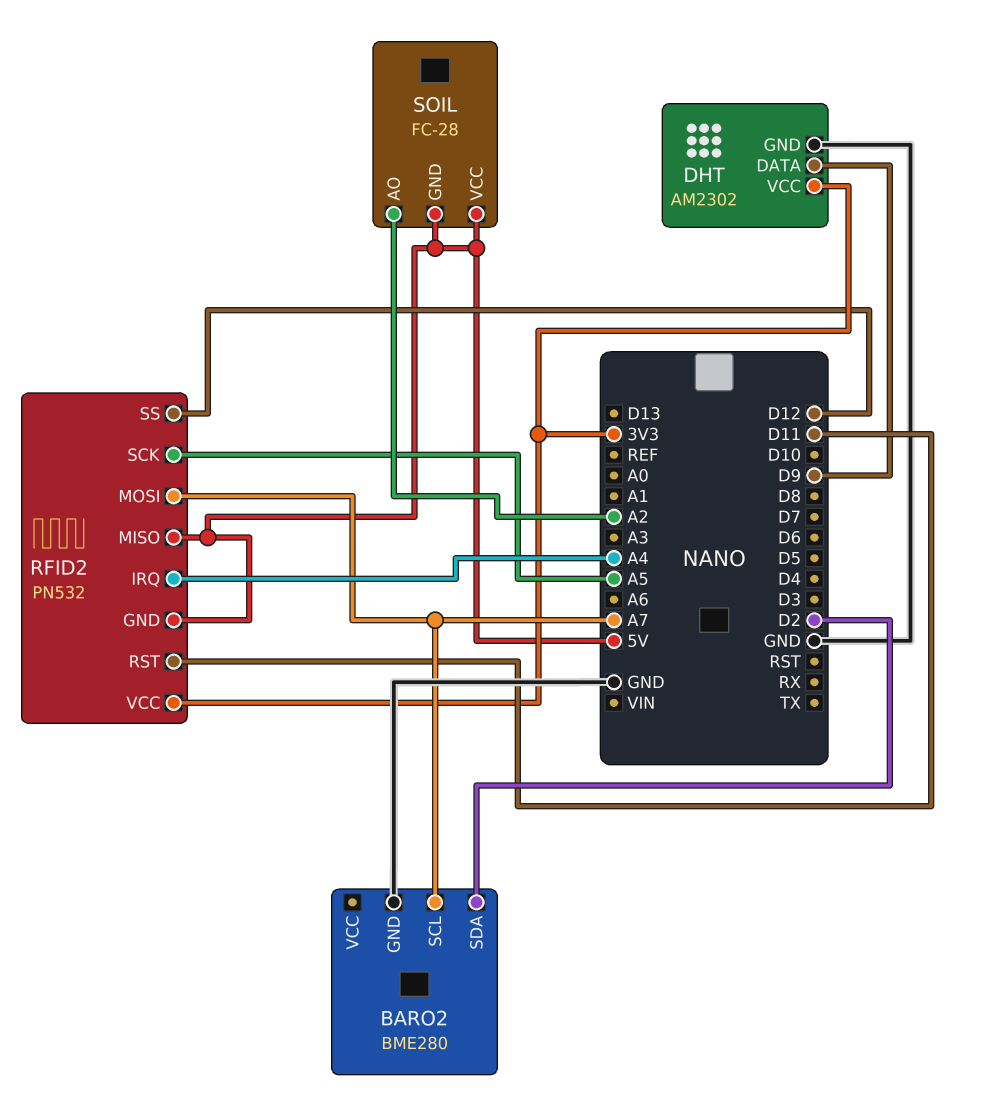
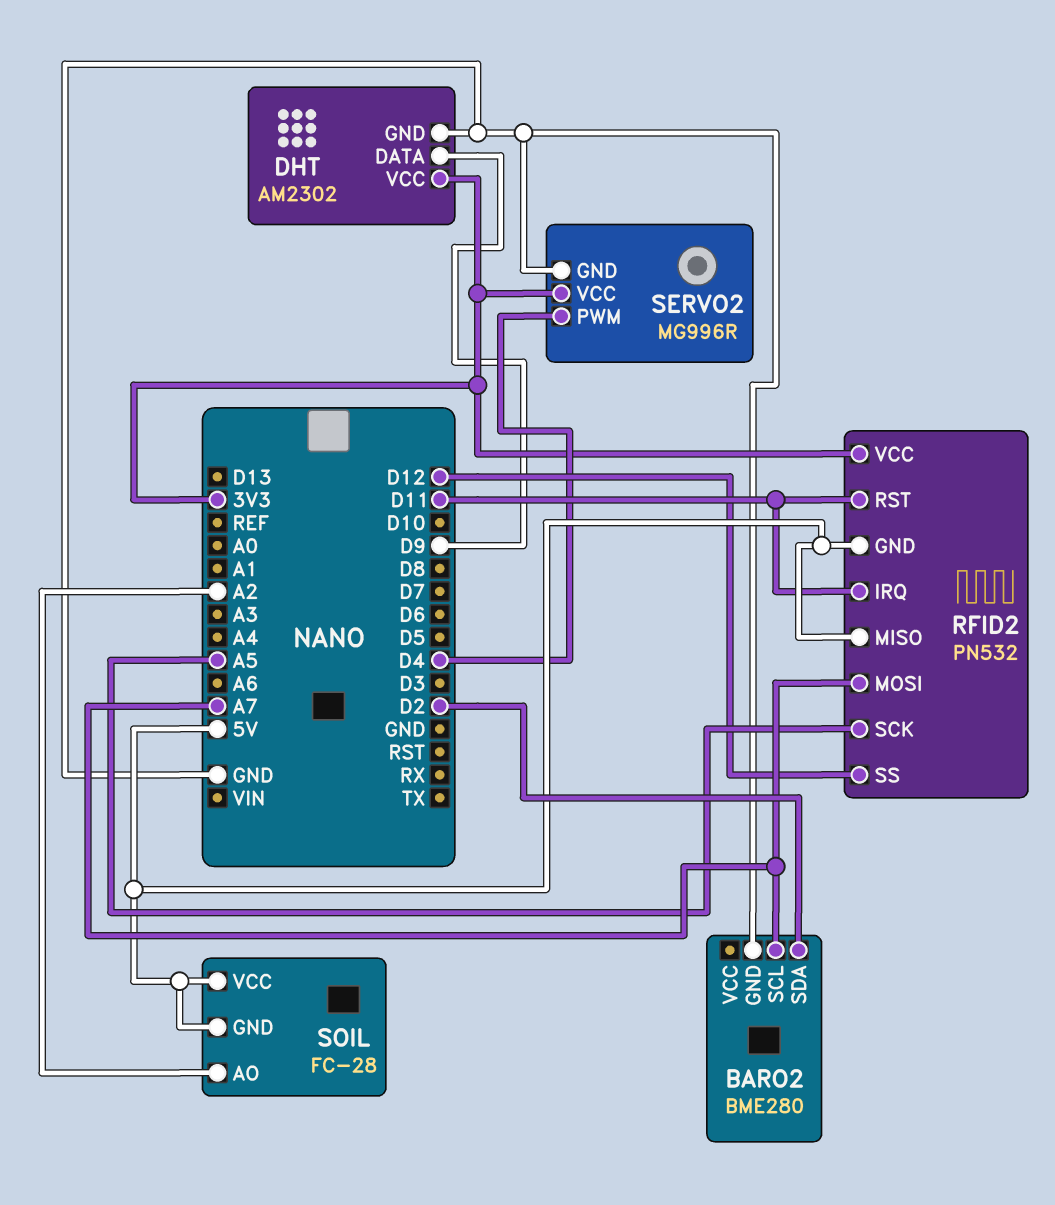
RFID2 pin IRQ: A4 -> D11
SERVO2: none -> MG996R
SERVO2 pin GND: none -> GND
SERVO2 pin PWM: none -> D4
SERVO2 pin VCC: none -> 3V3

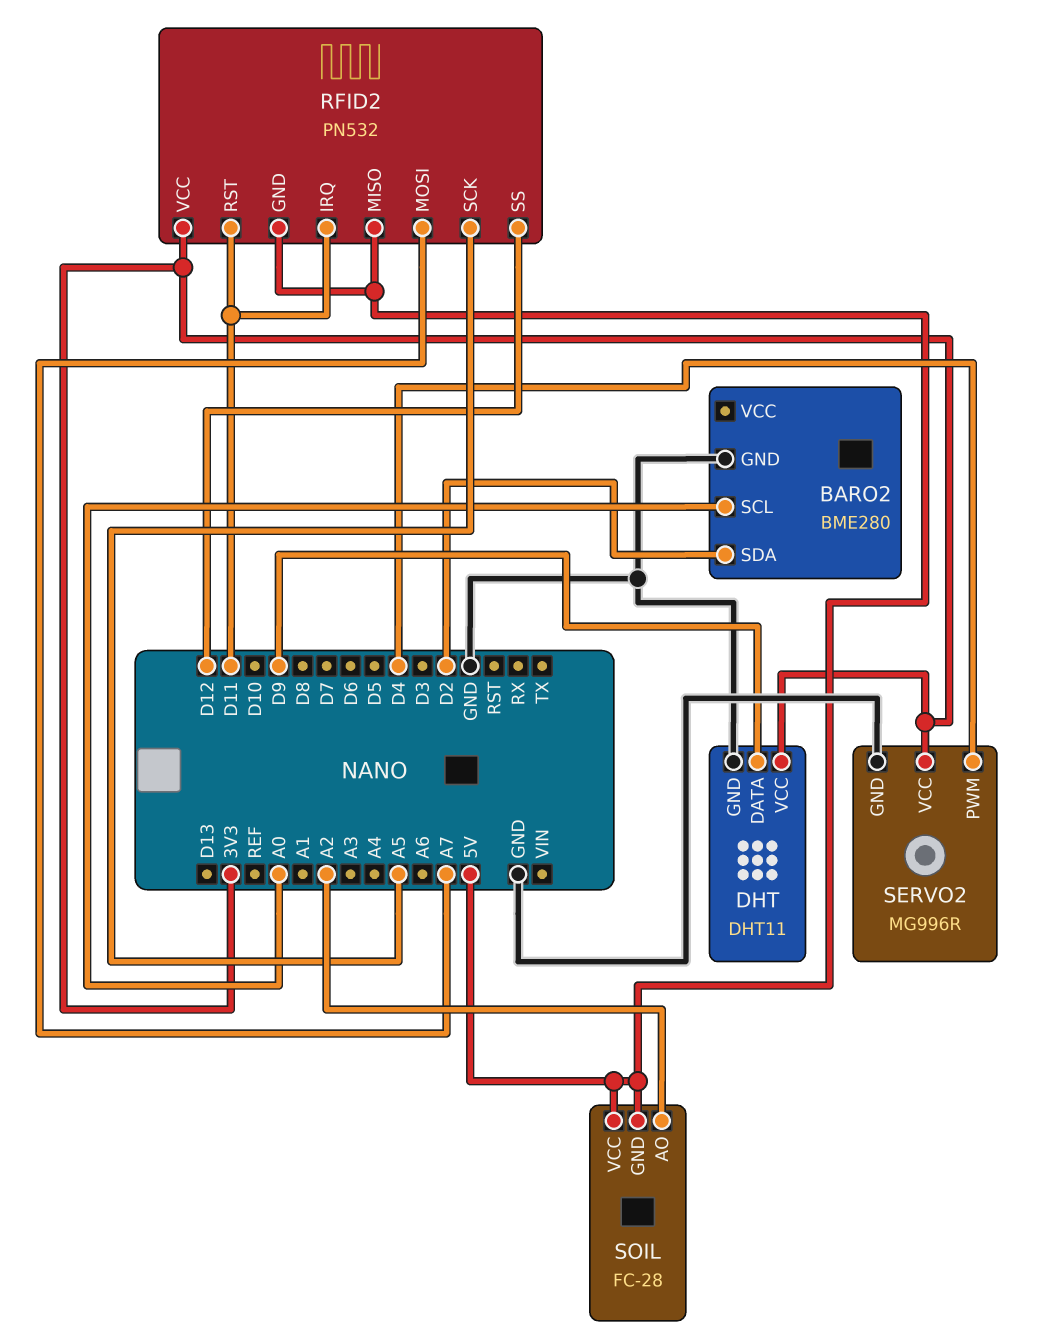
BARO2 pin SCL: A7 -> A0
DHT: AM2302 -> DHT11

